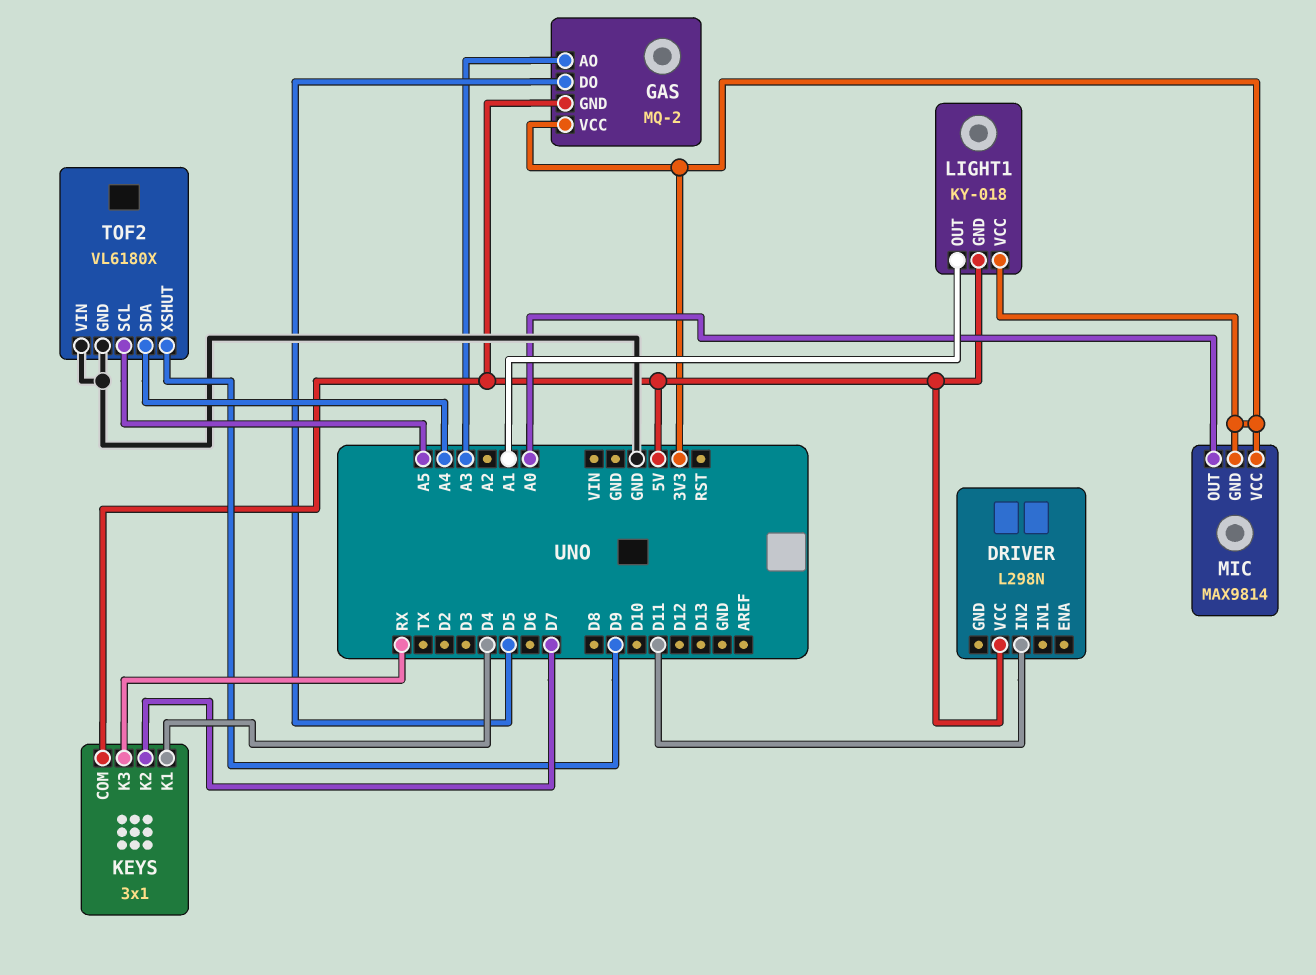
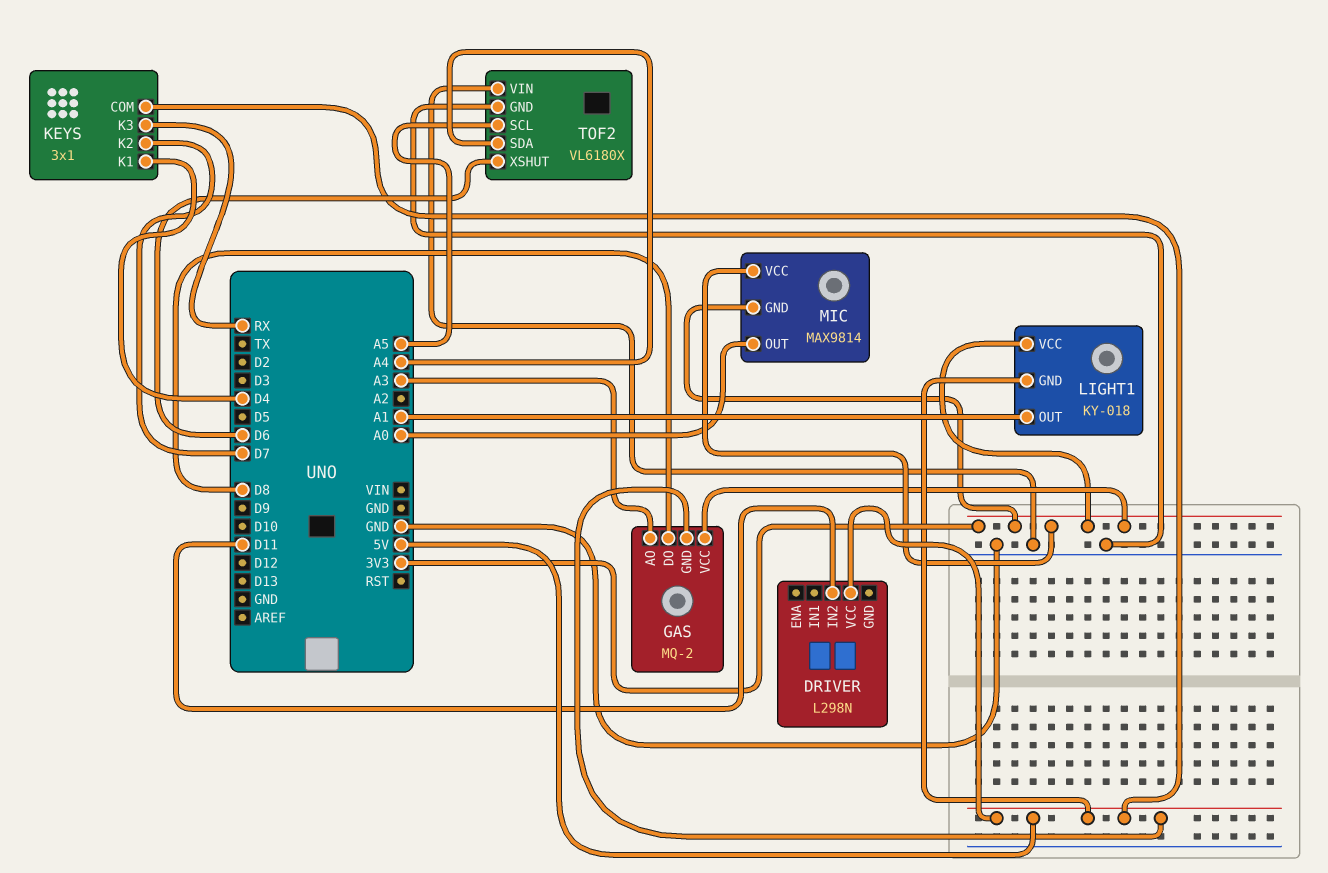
GAS pin DO: D5 -> D8
TOF2 pin XSHUT: D9 -> D6

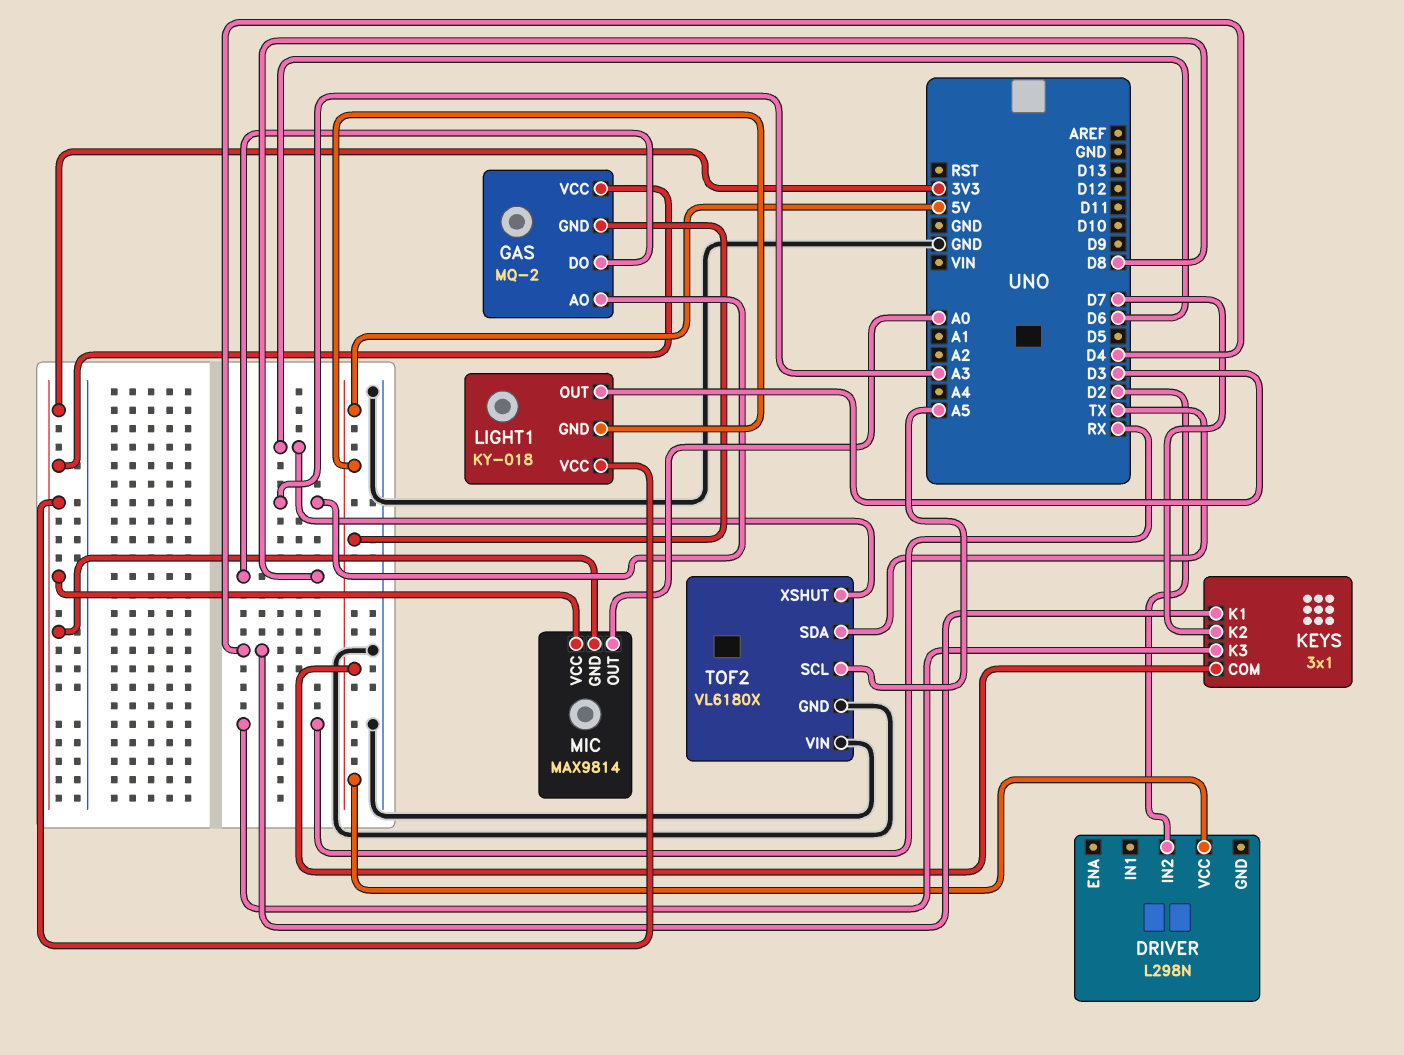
DRIVER pin IN2: D11 -> D2
LIGHT1 pin OUT: A1 -> D3
TOF2 pin SDA: A4 -> TX

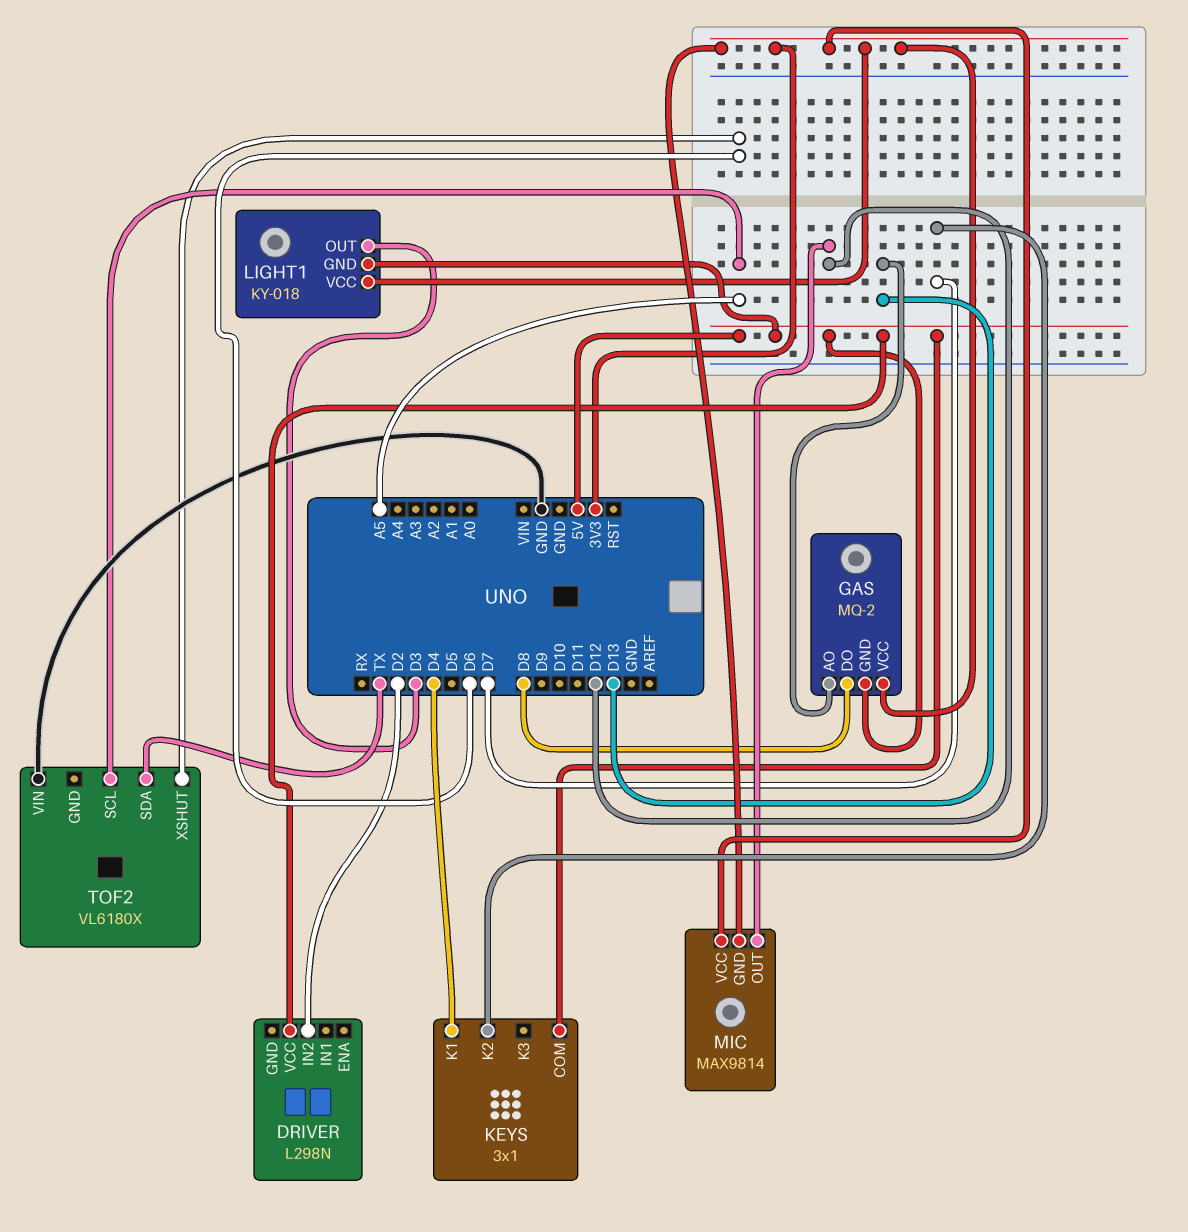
GAS pin AO: A3 -> D13
KEYS pin K3: RX -> none
MIC pin OUT: A0 -> D12
TOF2 pin GND: GND -> none

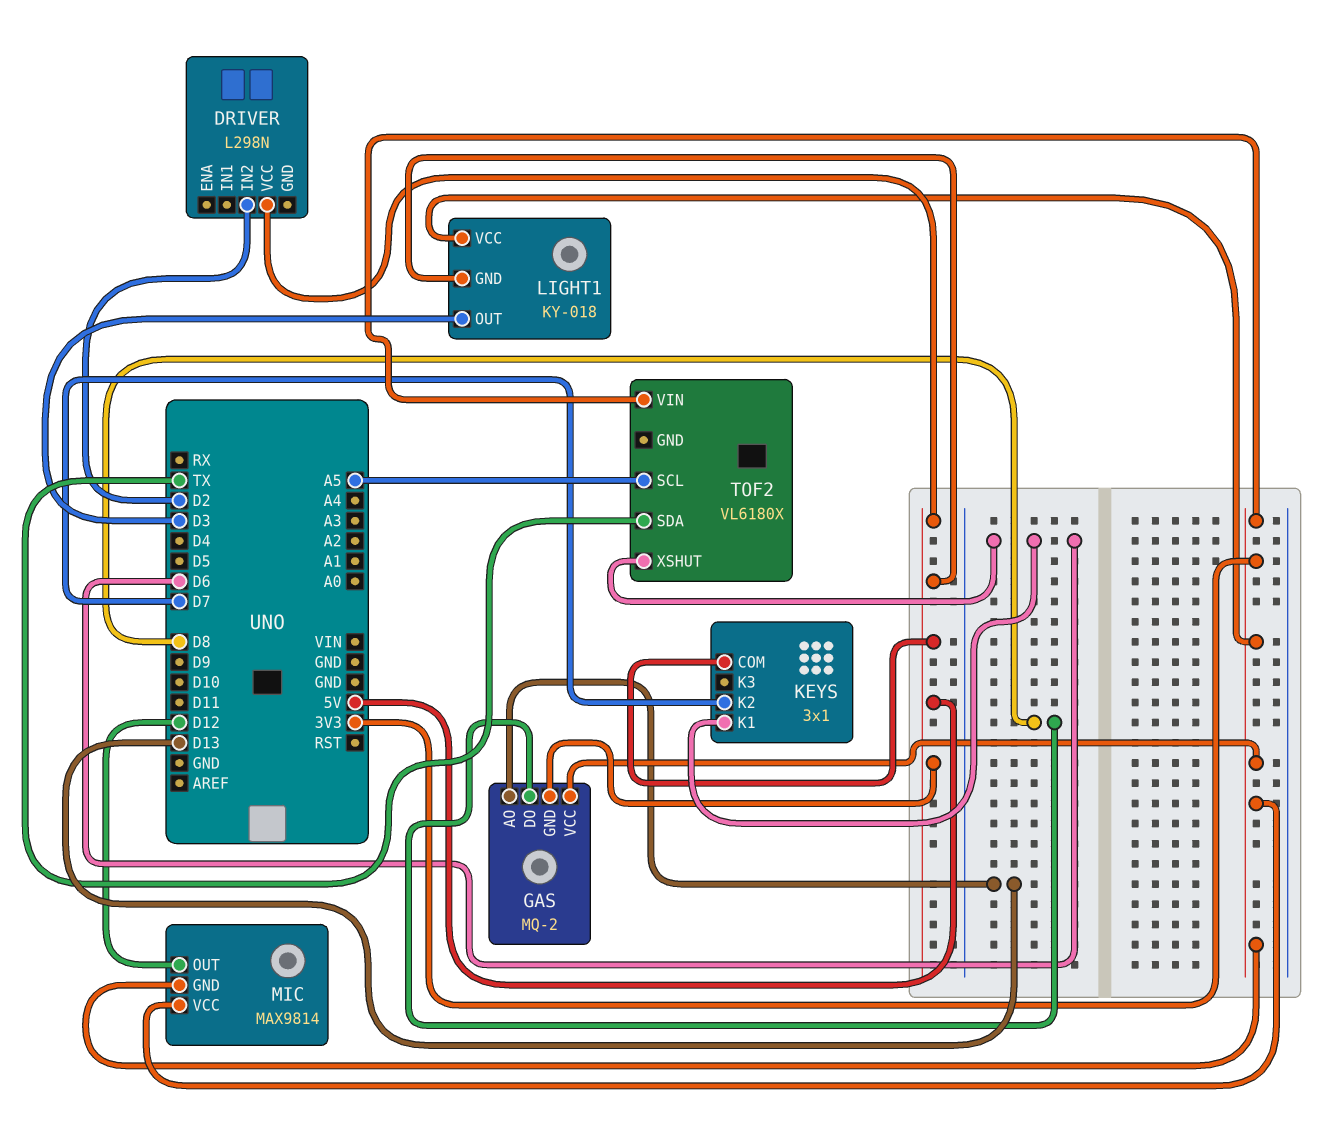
KEYS pin K1: D4 -> D6
TOF2 pin VIN: GND -> 3V3

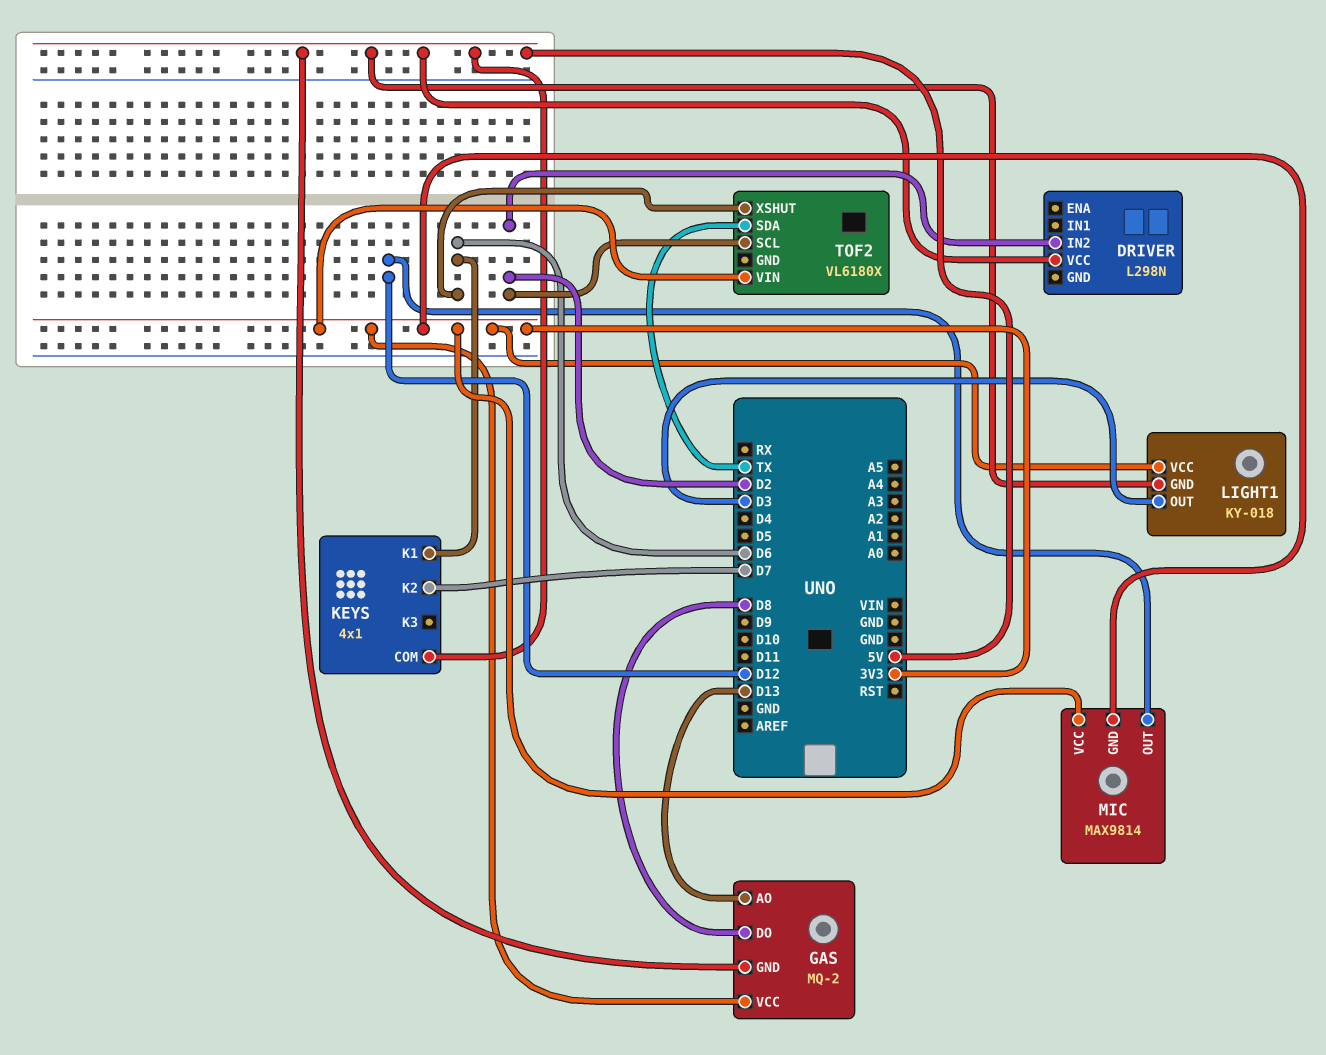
KEYS: 3x1 -> 4x1
TOF2 pin SCL: A5 -> D2

